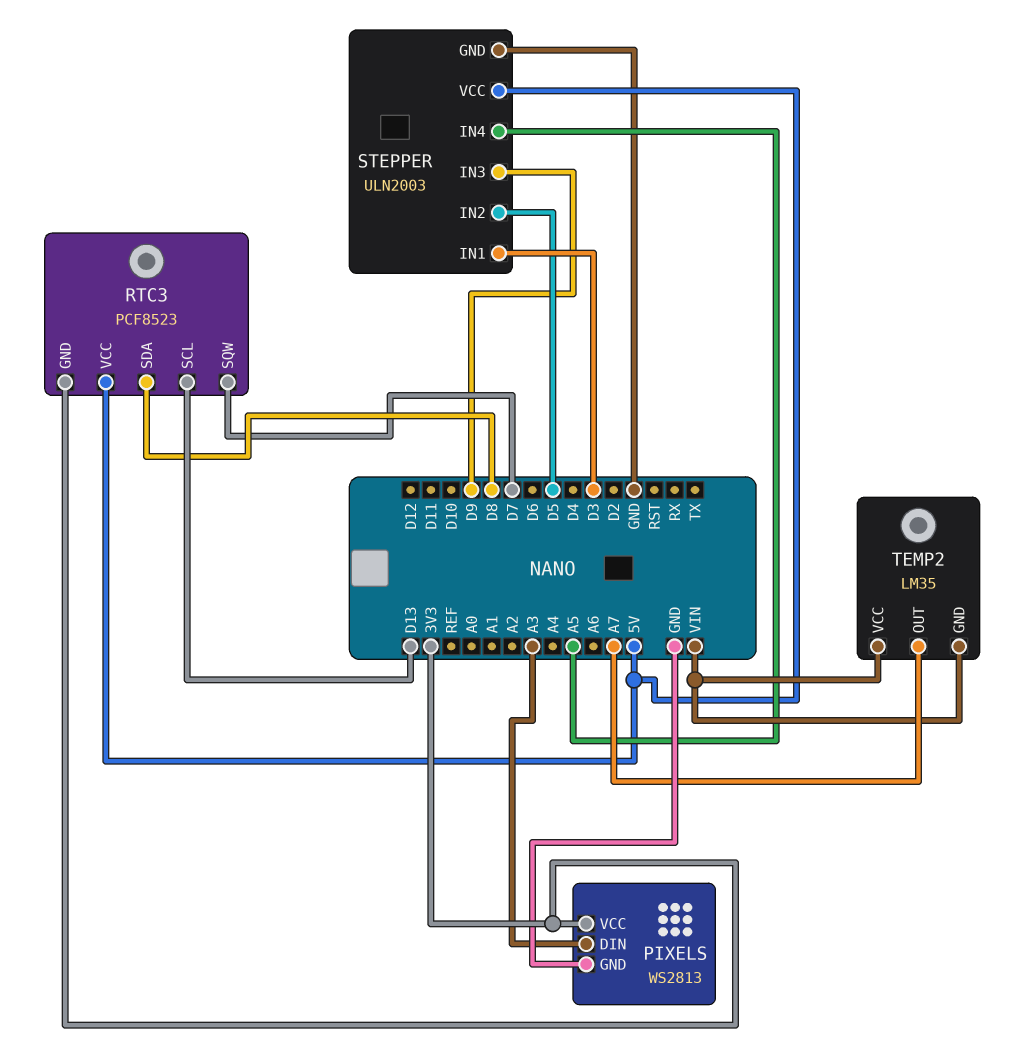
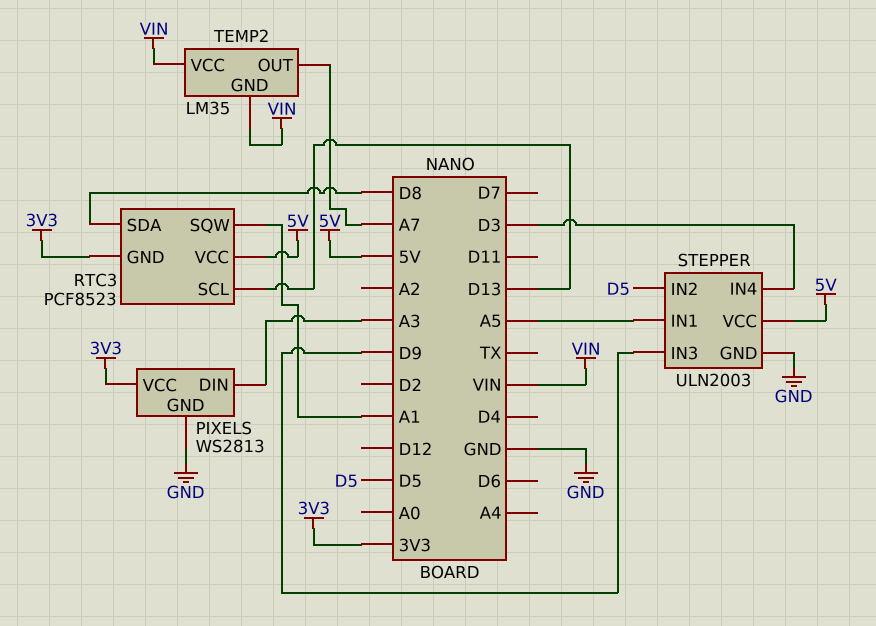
RTC3 pin SQW: D7 -> A1
STEPPER pin IN1: D3 -> A5
STEPPER pin IN4: A5 -> D3

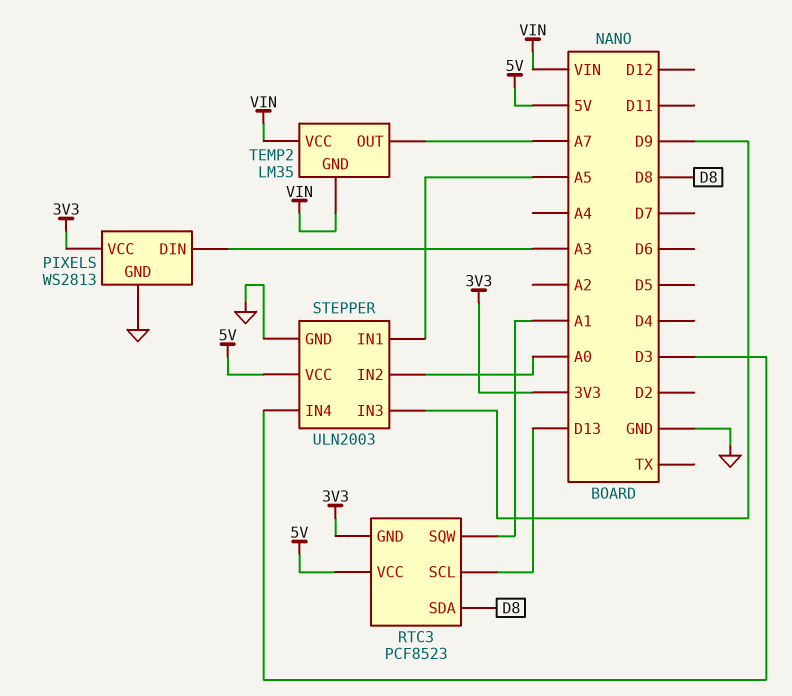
STEPPER pin IN2: D5 -> A0

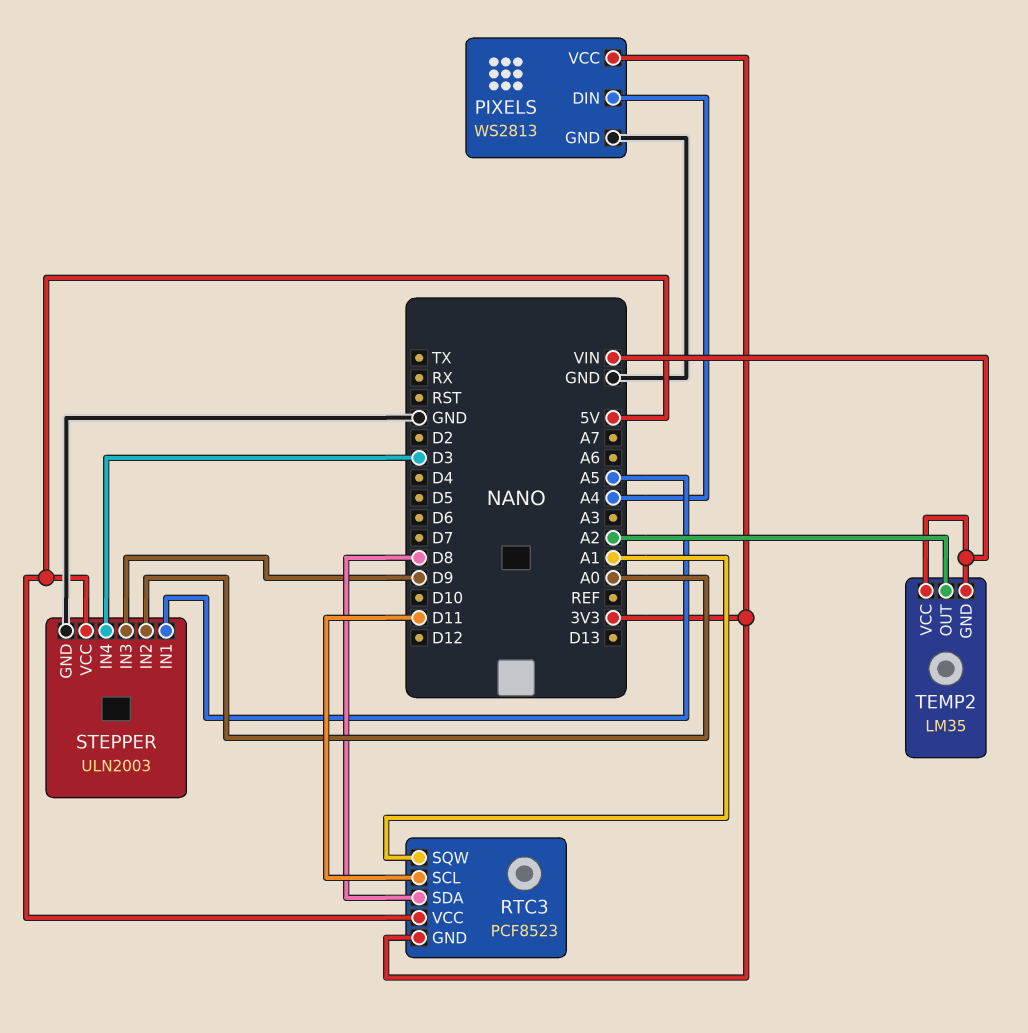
PIXELS pin DIN: A3 -> A4
RTC3 pin SCL: D13 -> D11
TEMP2 pin OUT: A7 -> A2

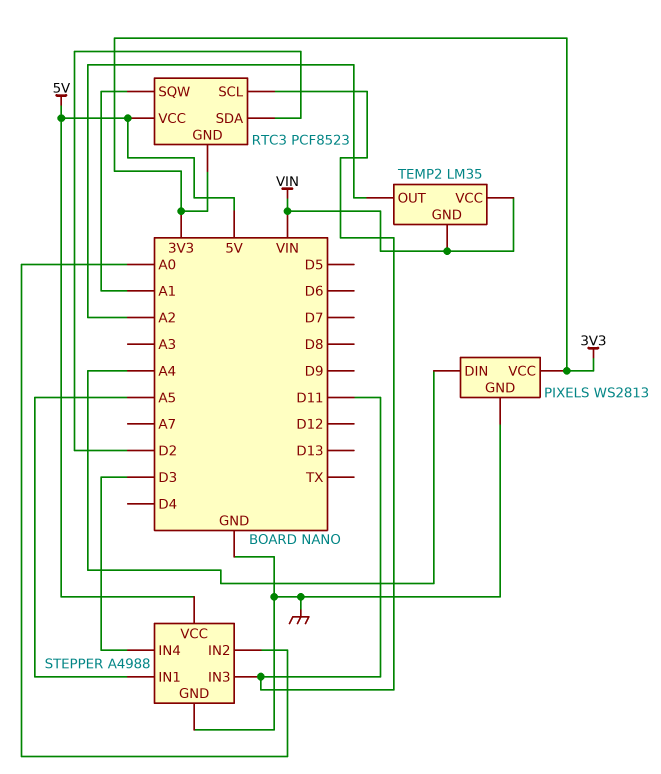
RTC3 pin SDA: D8 -> D2
STEPPER: ULN2003 -> A4988
STEPPER pin IN3: D9 -> D11

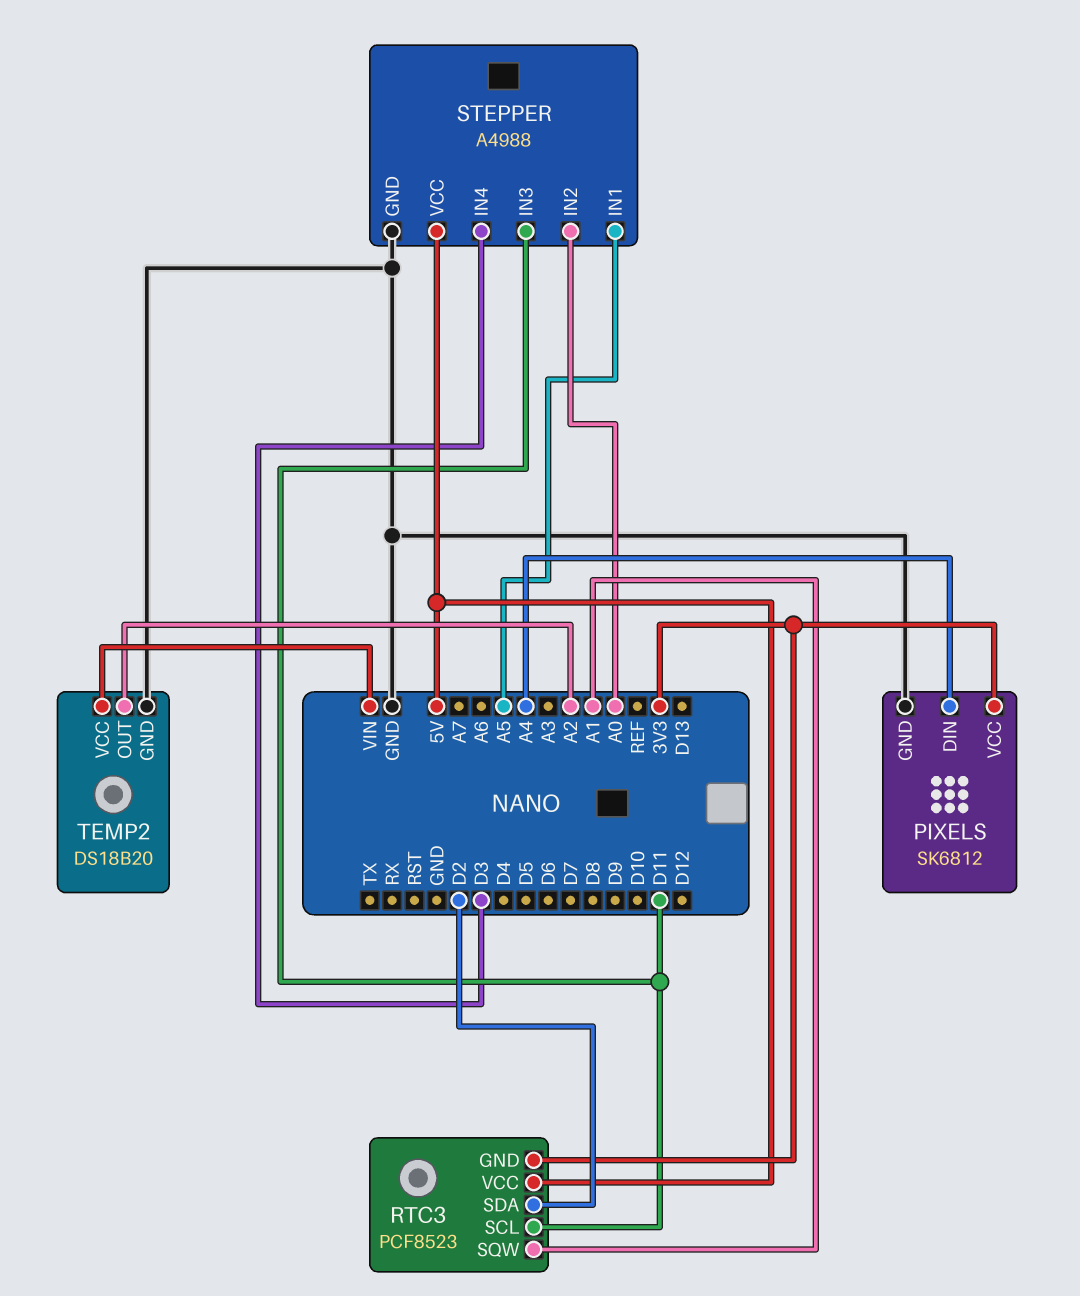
PIXELS: WS2813 -> SK6812
TEMP2: LM35 -> DS18B20
TEMP2 pin GND: VIN -> GND

